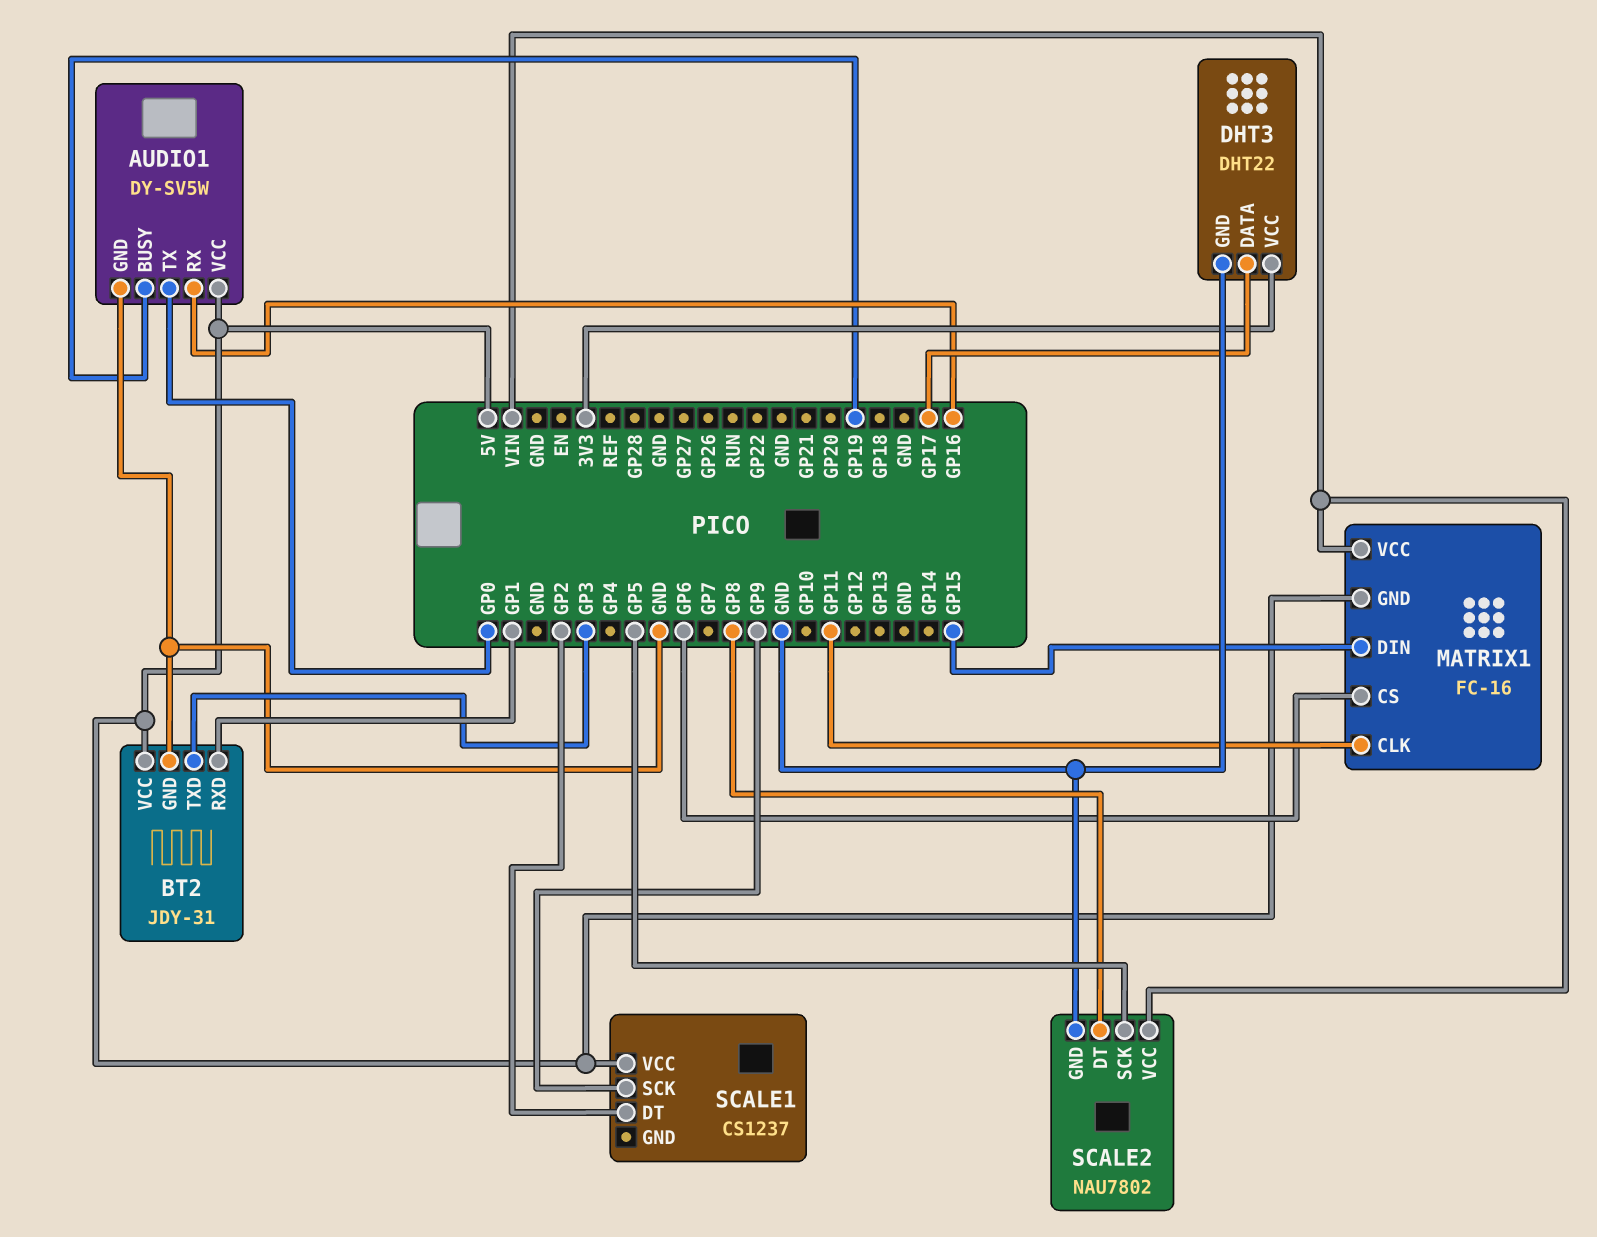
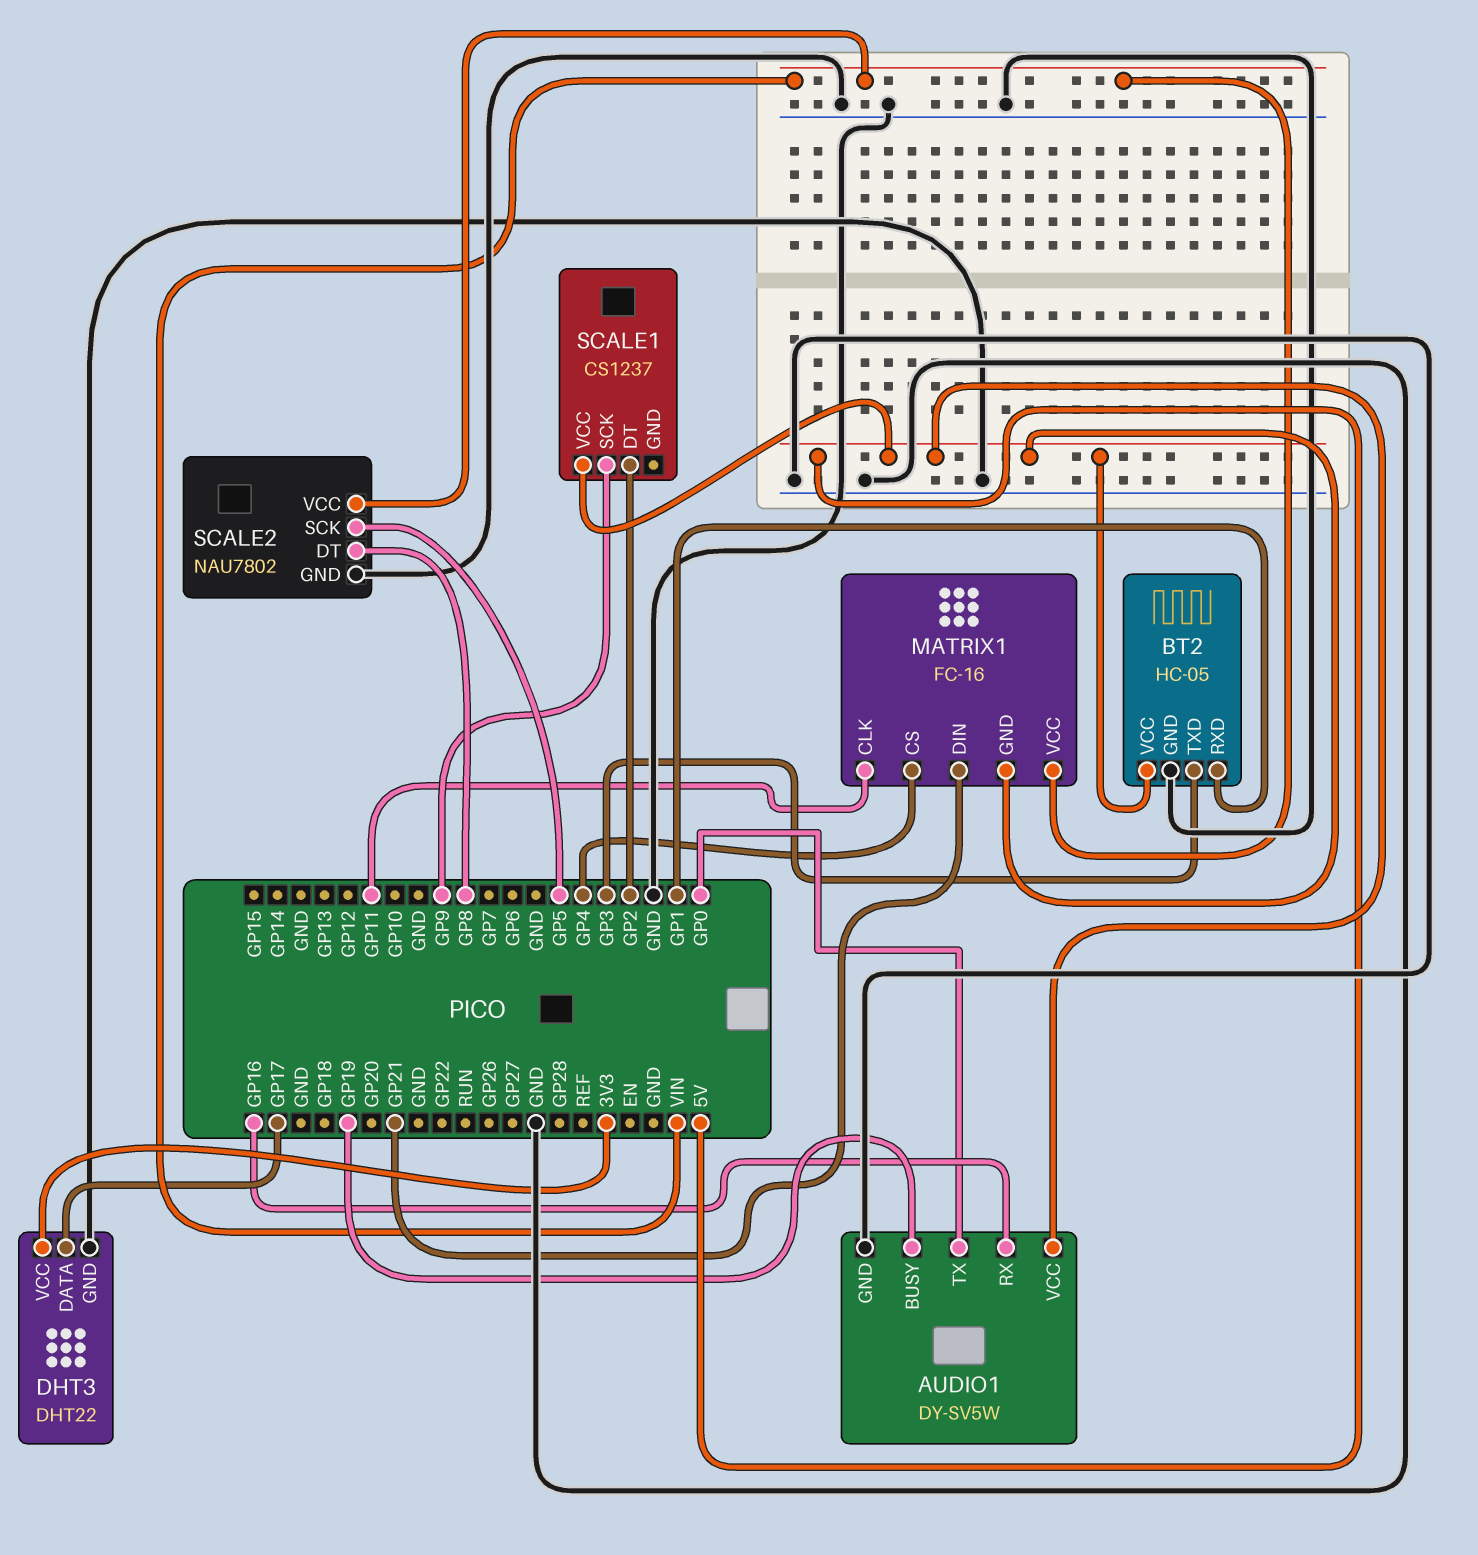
BT2: JDY-31 -> HC-05
MATRIX1 pin CS: GP6 -> GP4
MATRIX1 pin DIN: GP15 -> GP21

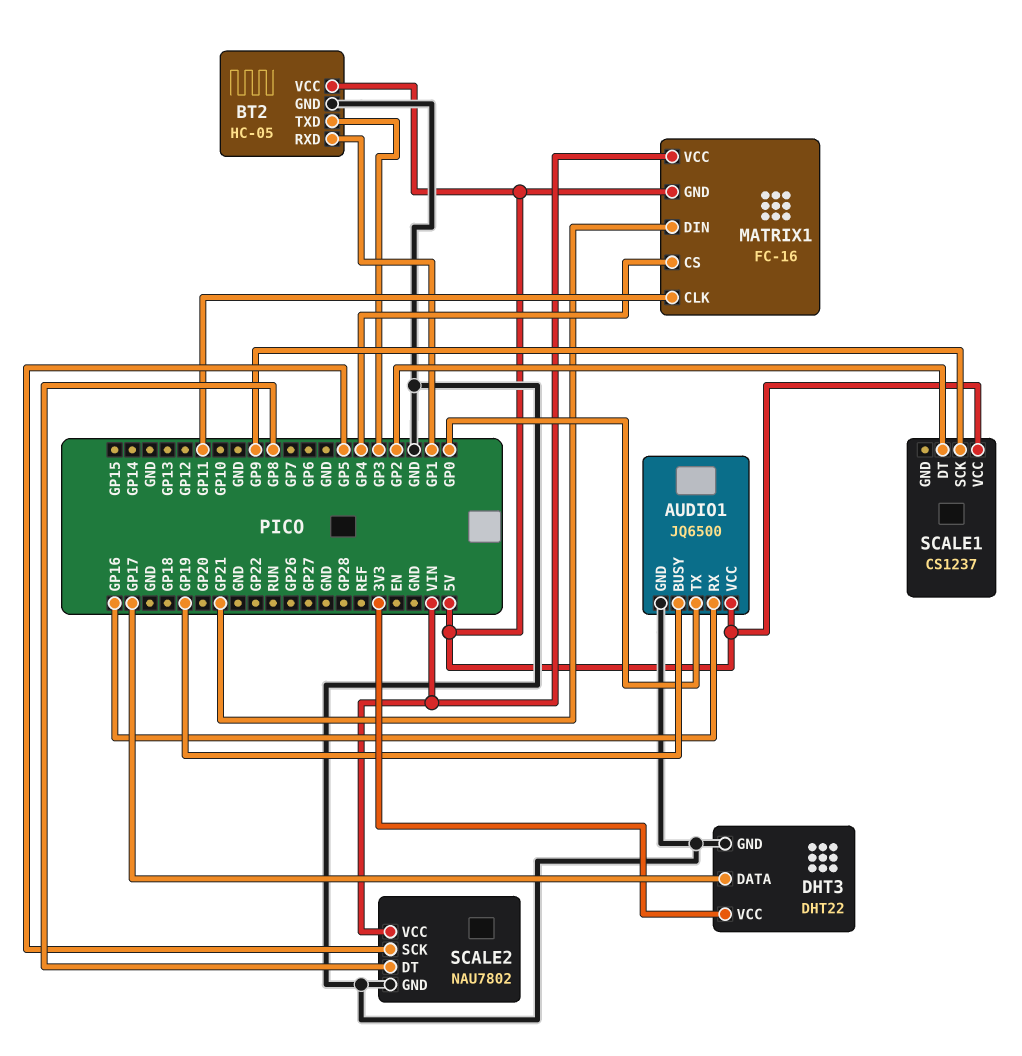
AUDIO1: DY-SV5W -> JQ6500

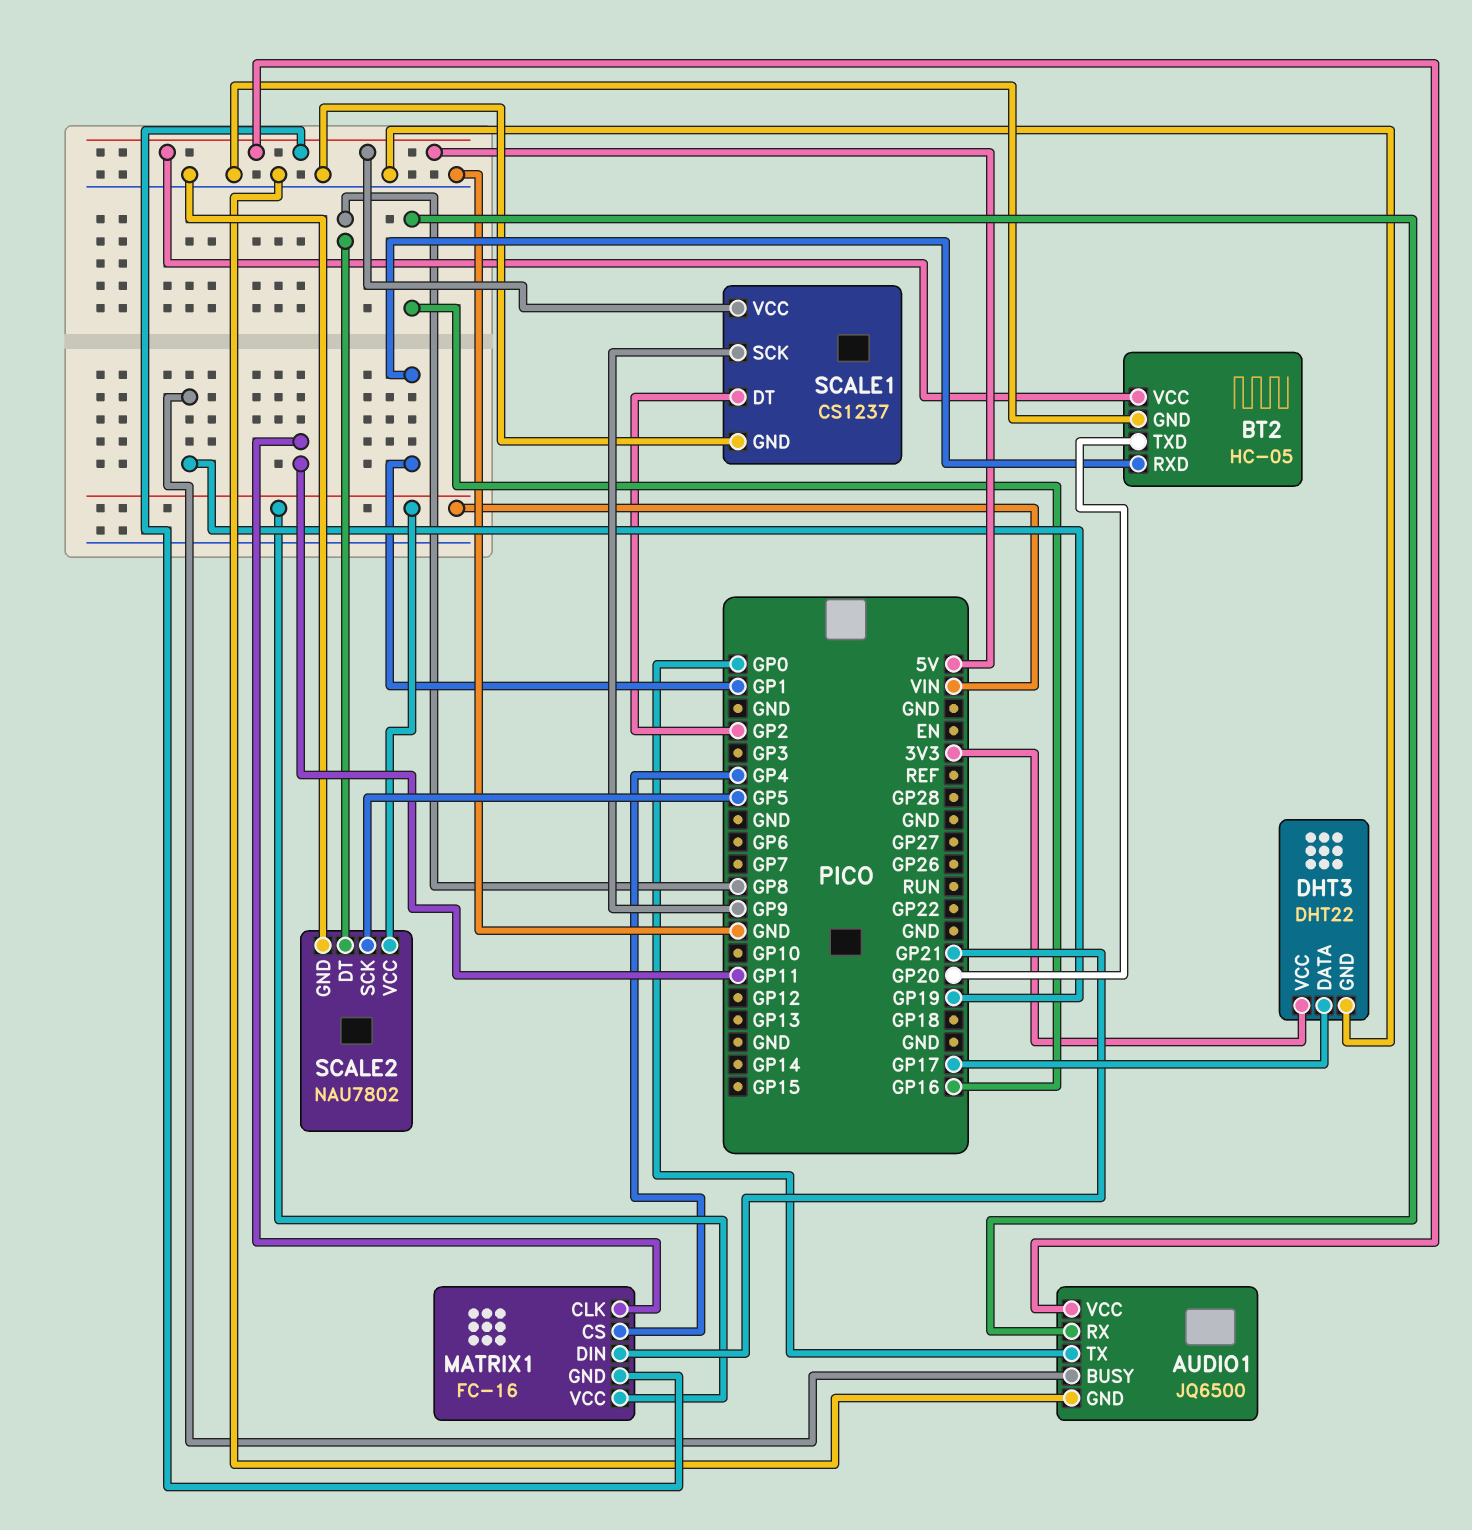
BT2 pin TXD: GP3 -> GP20
SCALE1 pin GND: none -> GND

